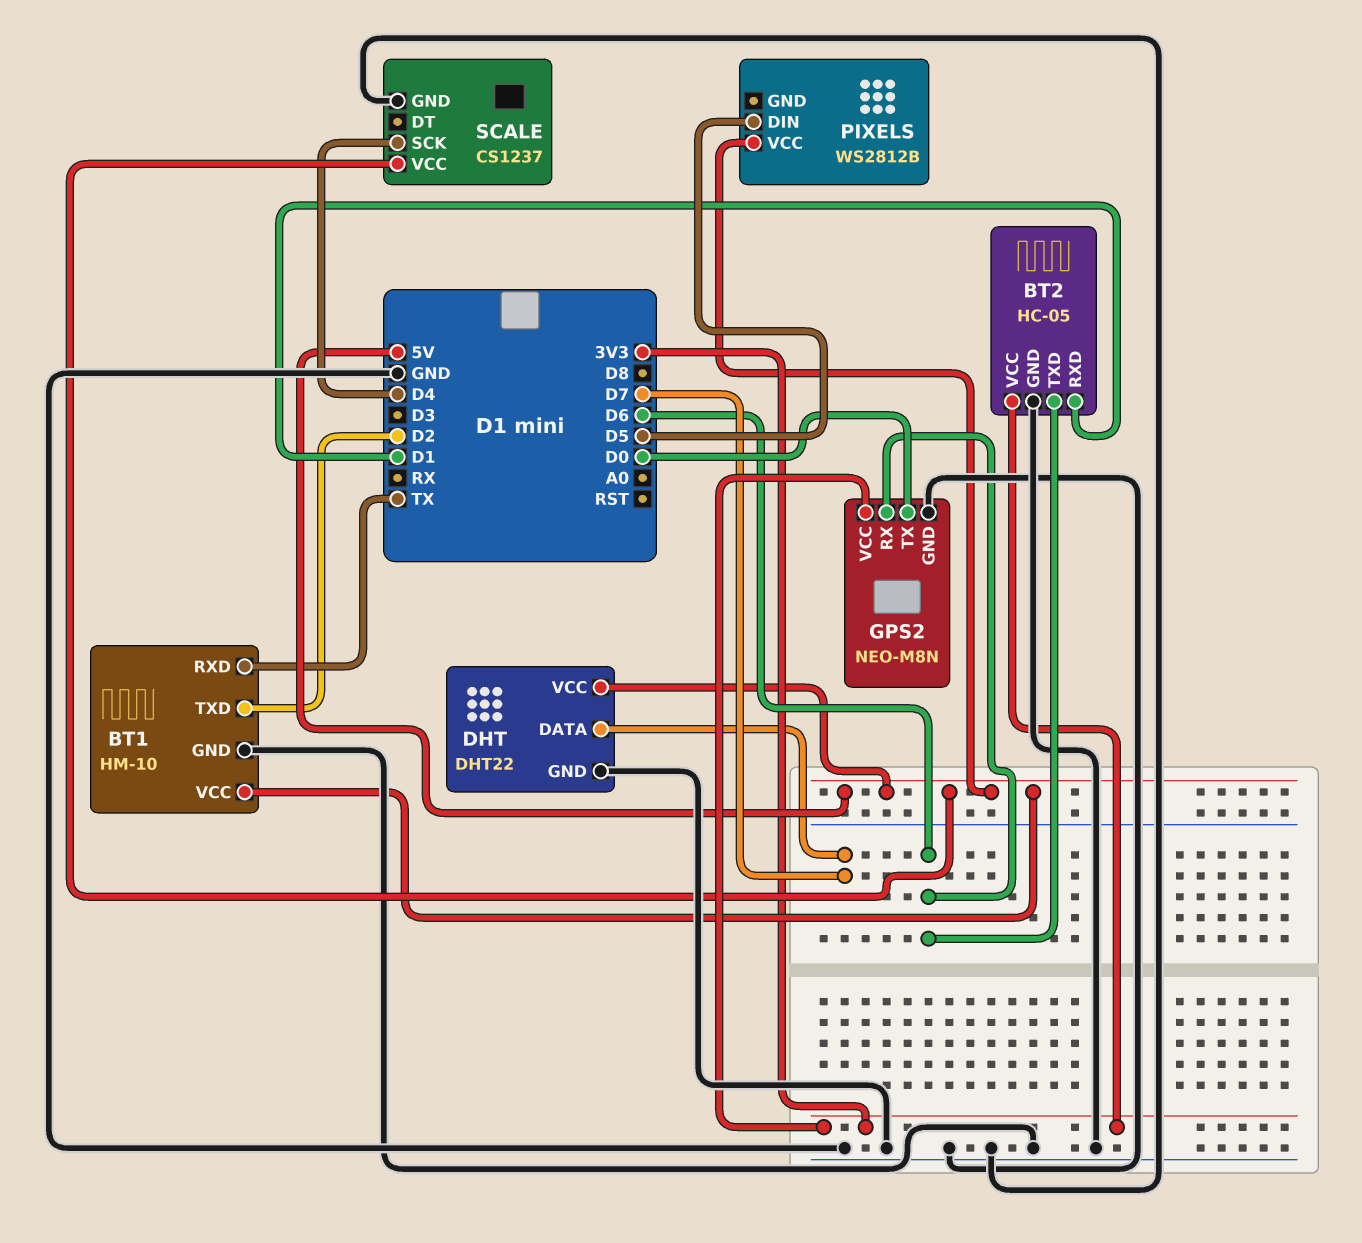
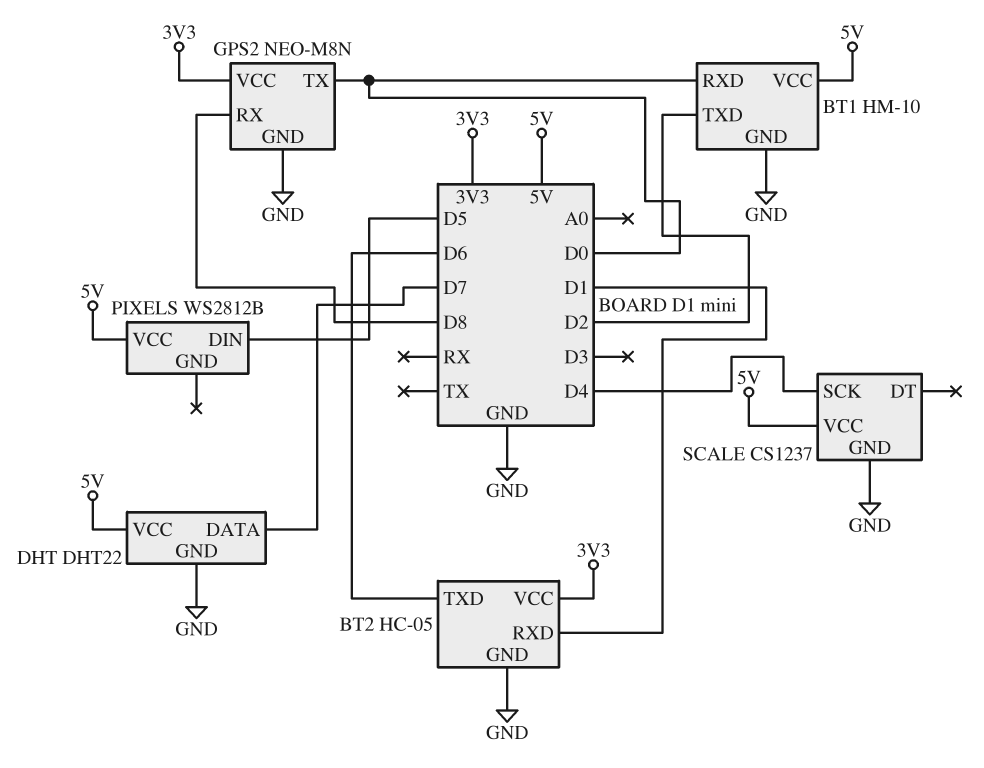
BT1 pin RXD: TX -> D0
GPS2 pin RX: D6 -> D8

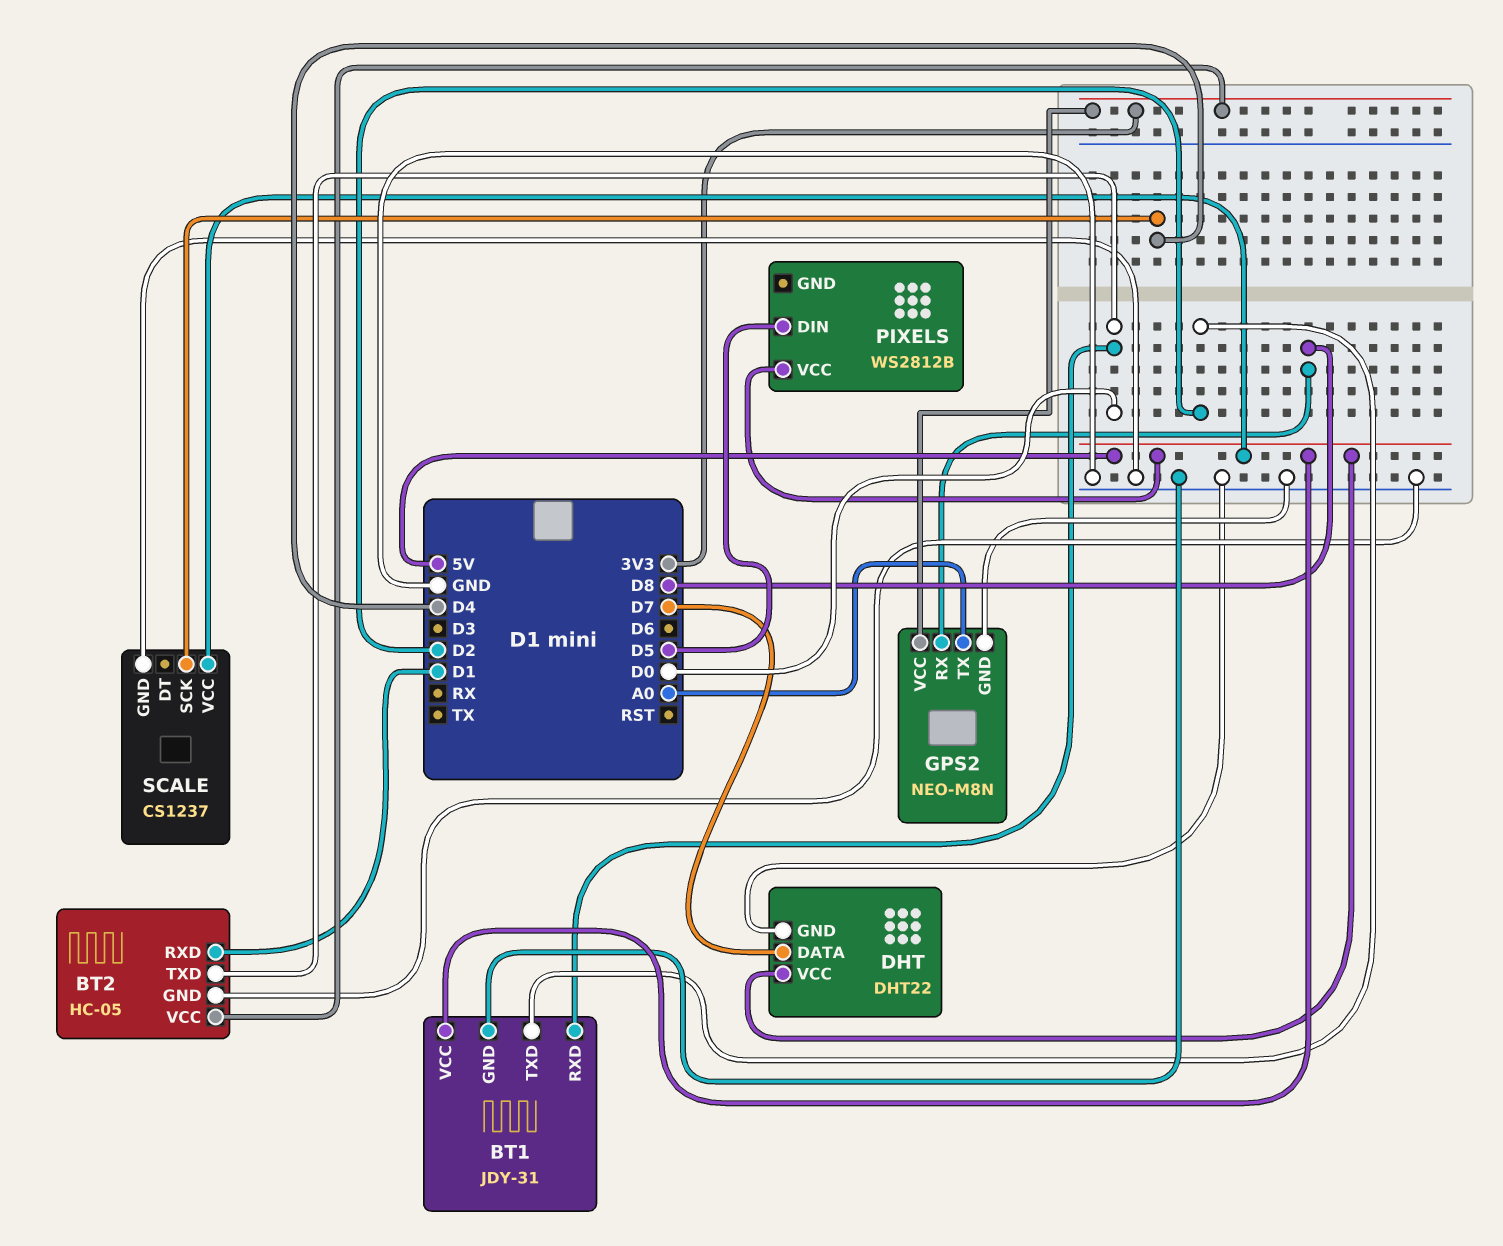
BT1: HM-10 -> JDY-31
BT2 pin TXD: D6 -> D0
GPS2 pin TX: D0 -> A0

